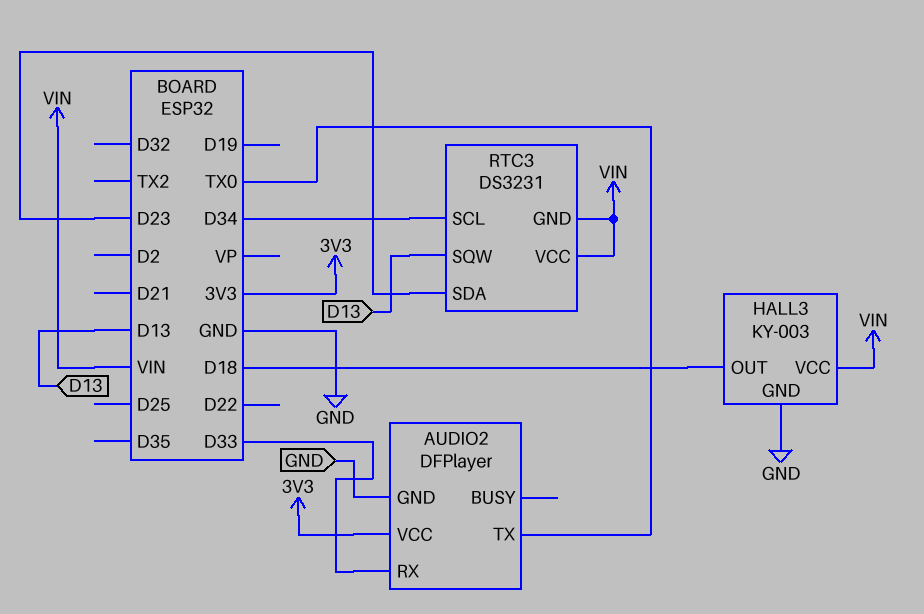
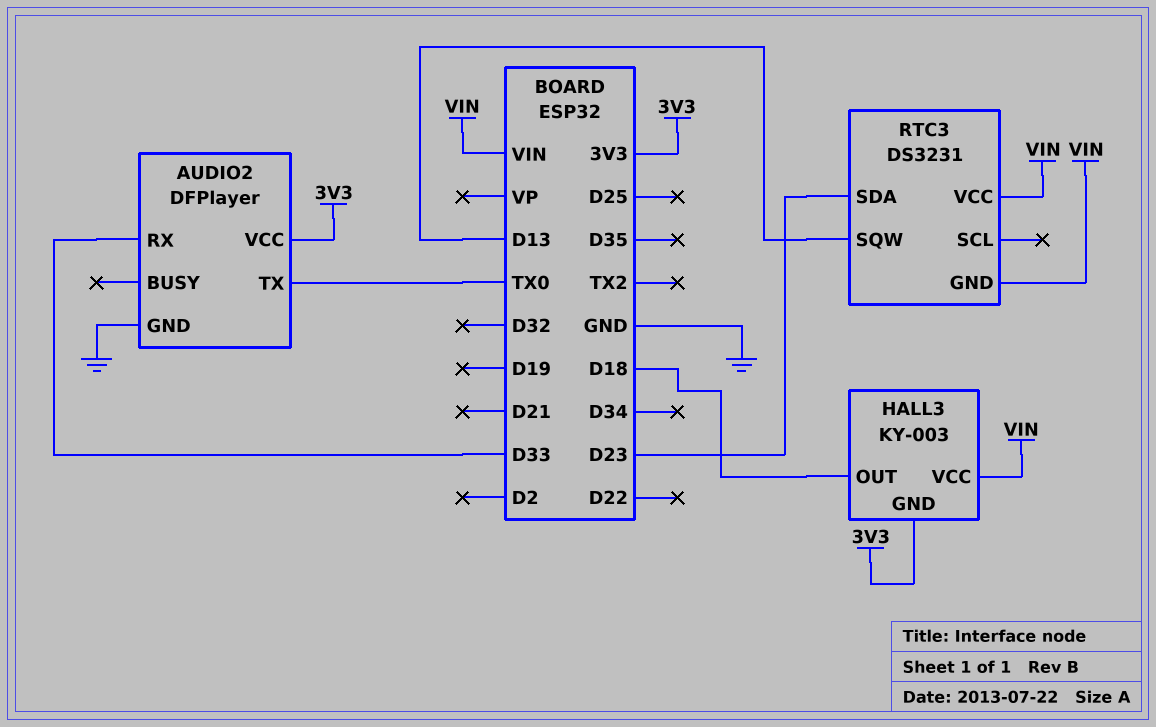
HALL3 pin GND: GND -> 3V3
RTC3 pin SCL: D34 -> none

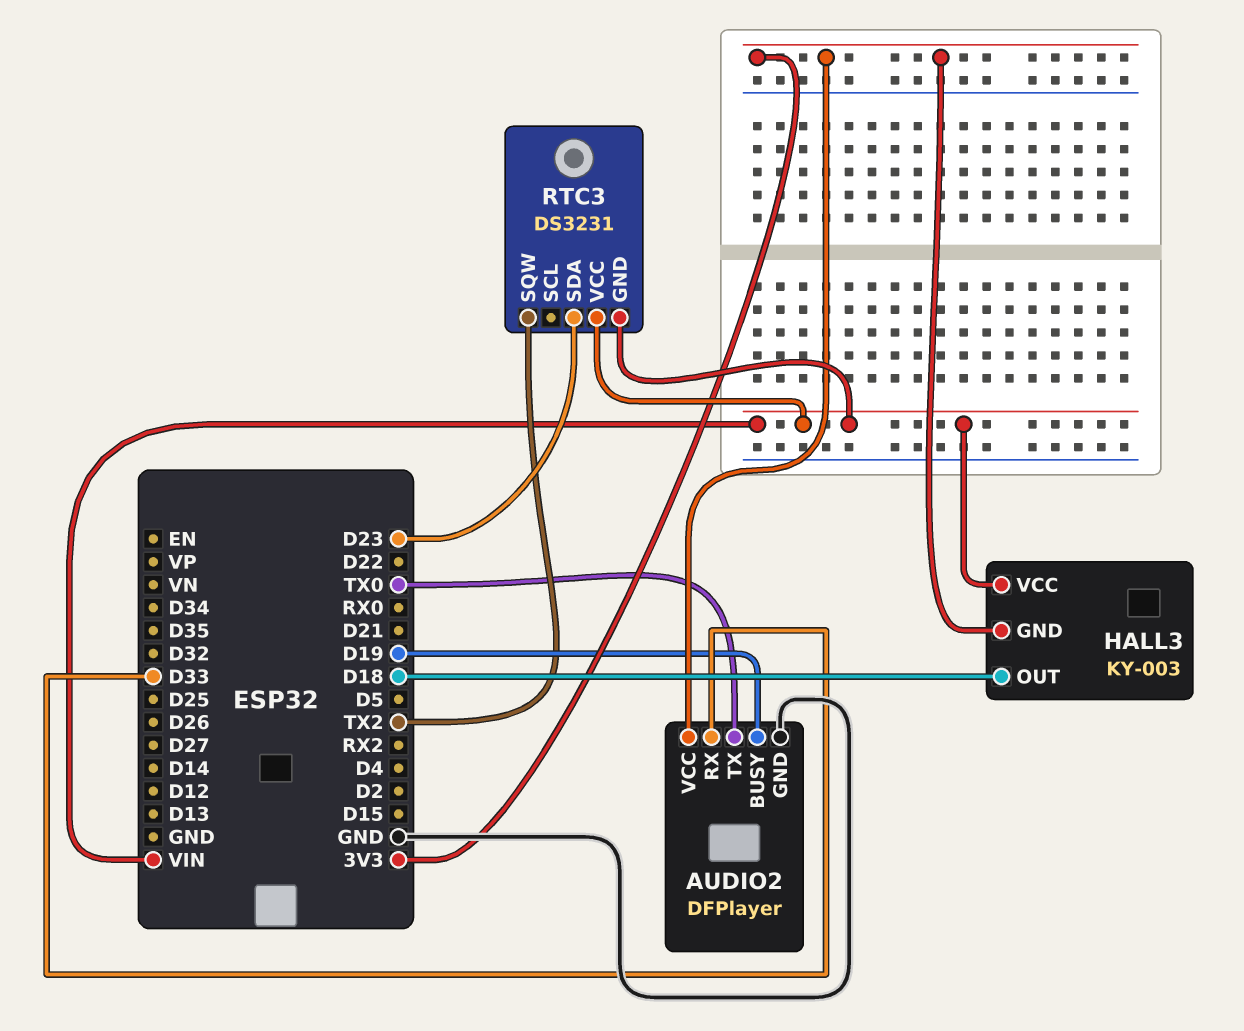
AUDIO2 pin BUSY: none -> D19
RTC3 pin SQW: D13 -> TX2

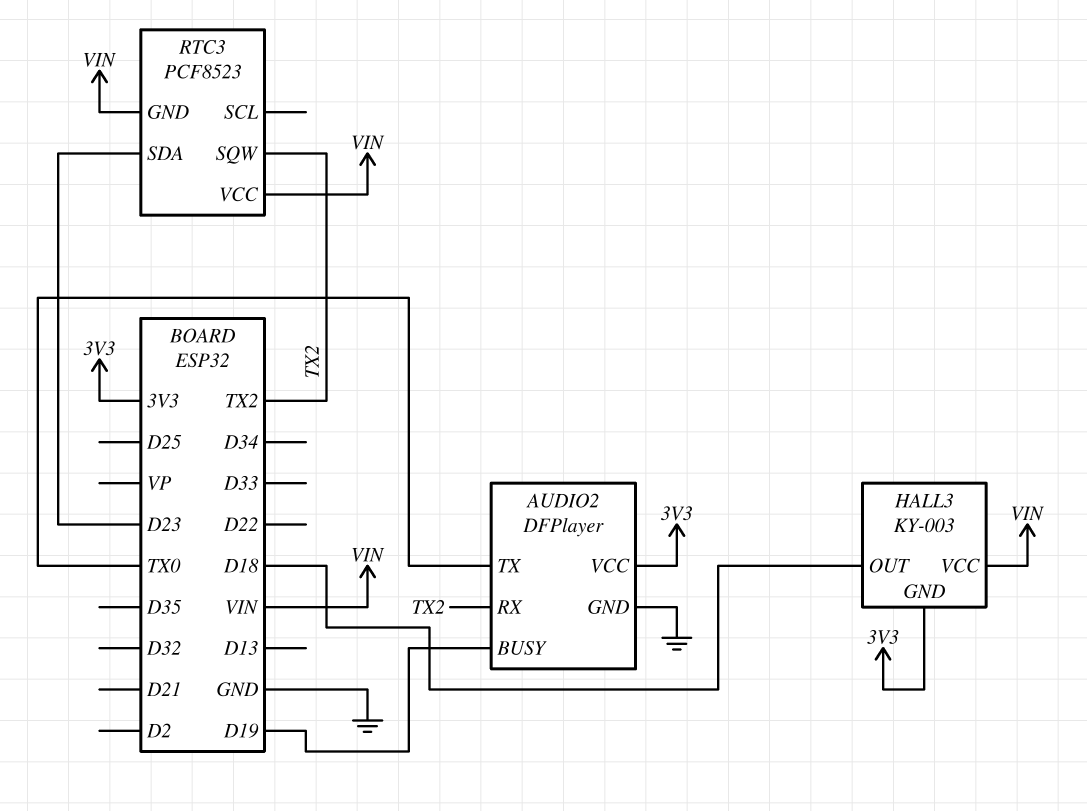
AUDIO2 pin RX: D33 -> TX2
RTC3: DS3231 -> PCF8523

